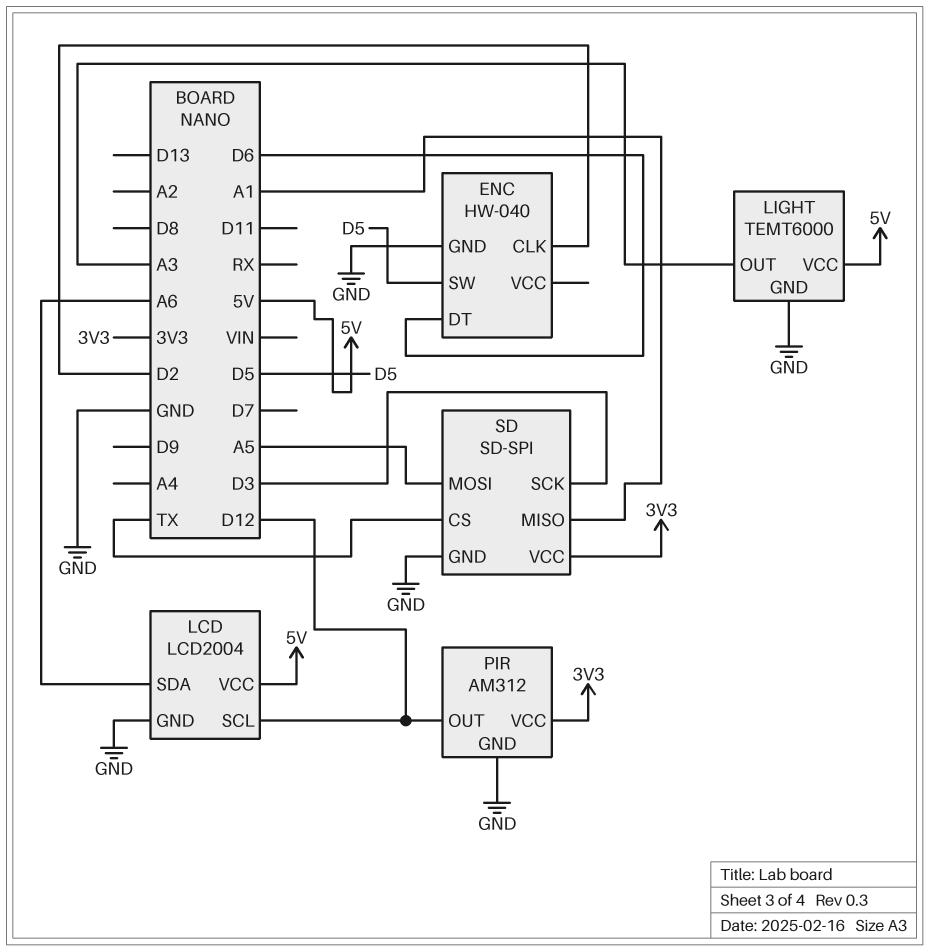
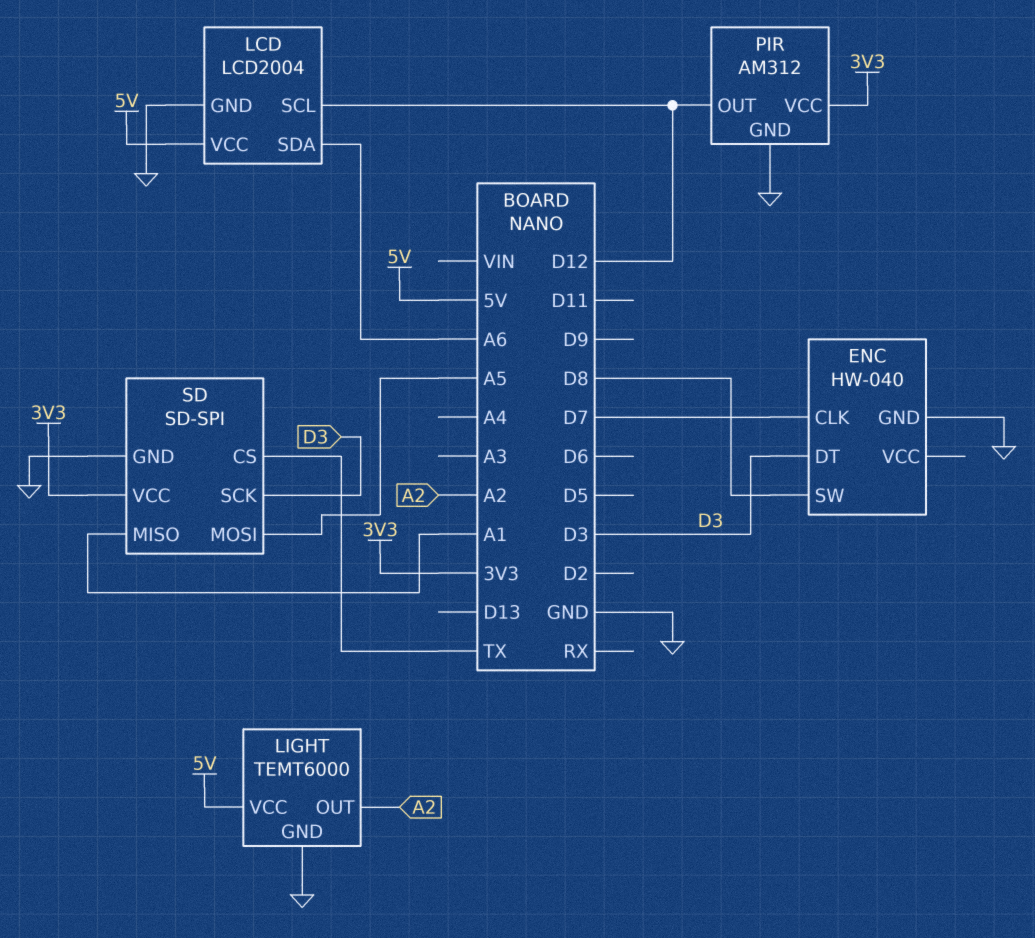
ENC pin CLK: D2 -> D7
ENC pin DT: D6 -> D3
ENC pin SW: D5 -> D8
LIGHT pin OUT: A3 -> A2

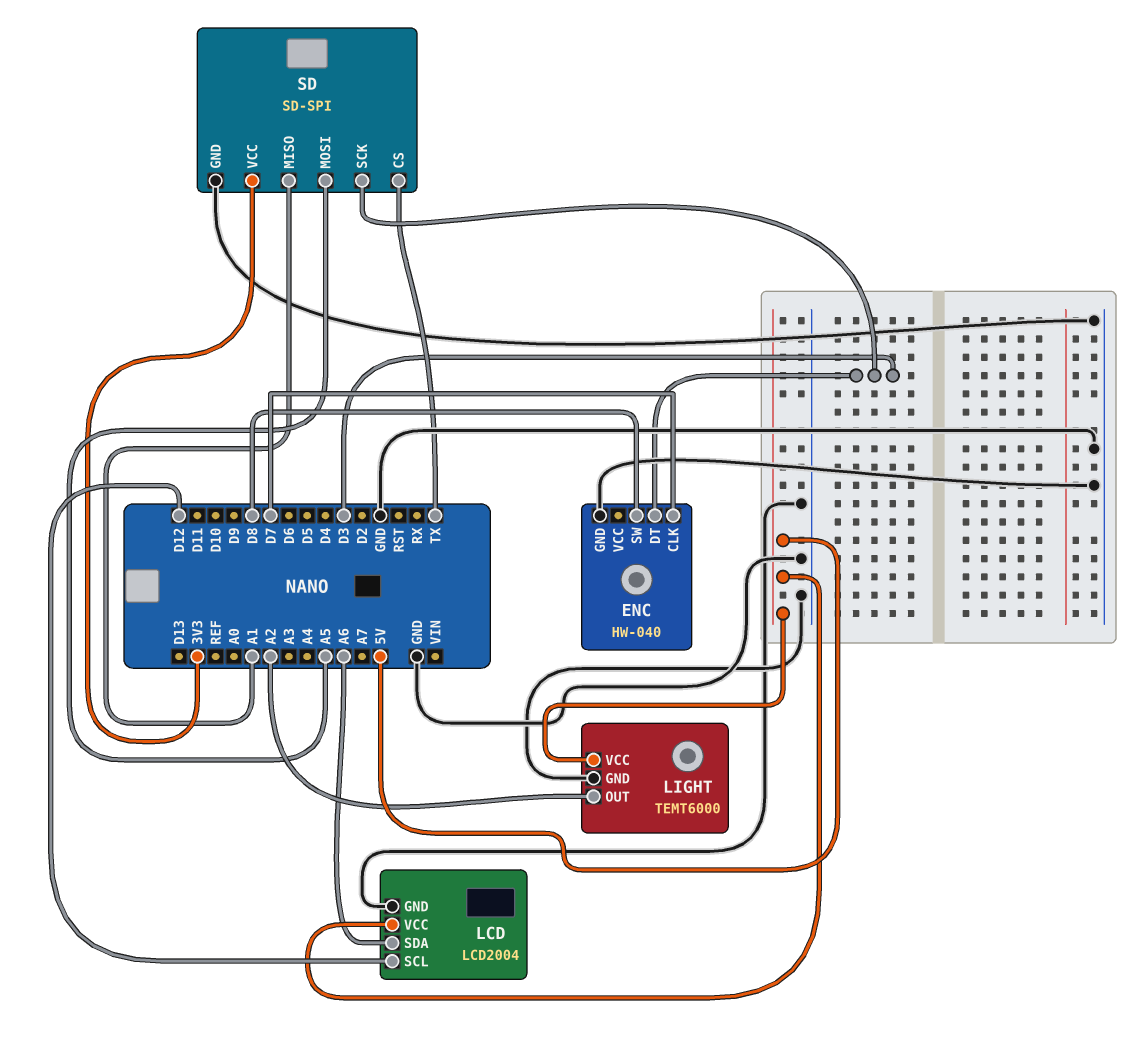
PIR: AM312 -> none
PIR pin GND: GND -> none
PIR pin OUT: D12 -> none
PIR pin VCC: 3V3 -> none

